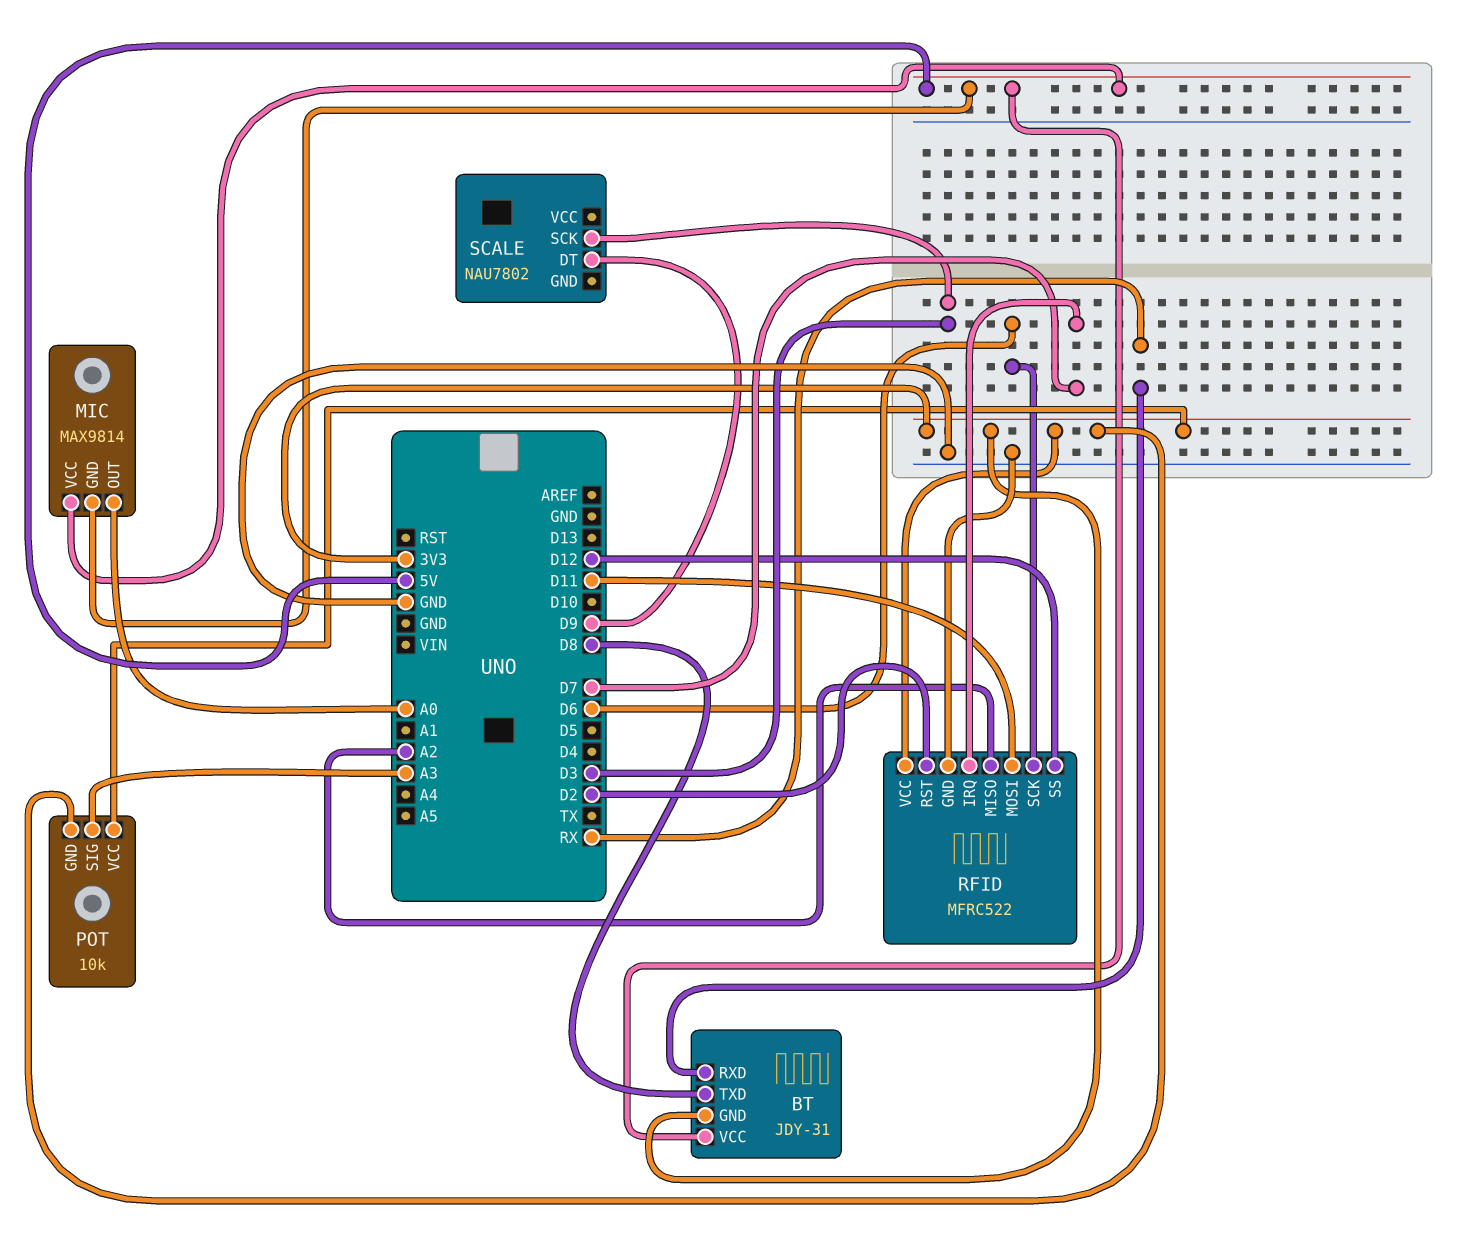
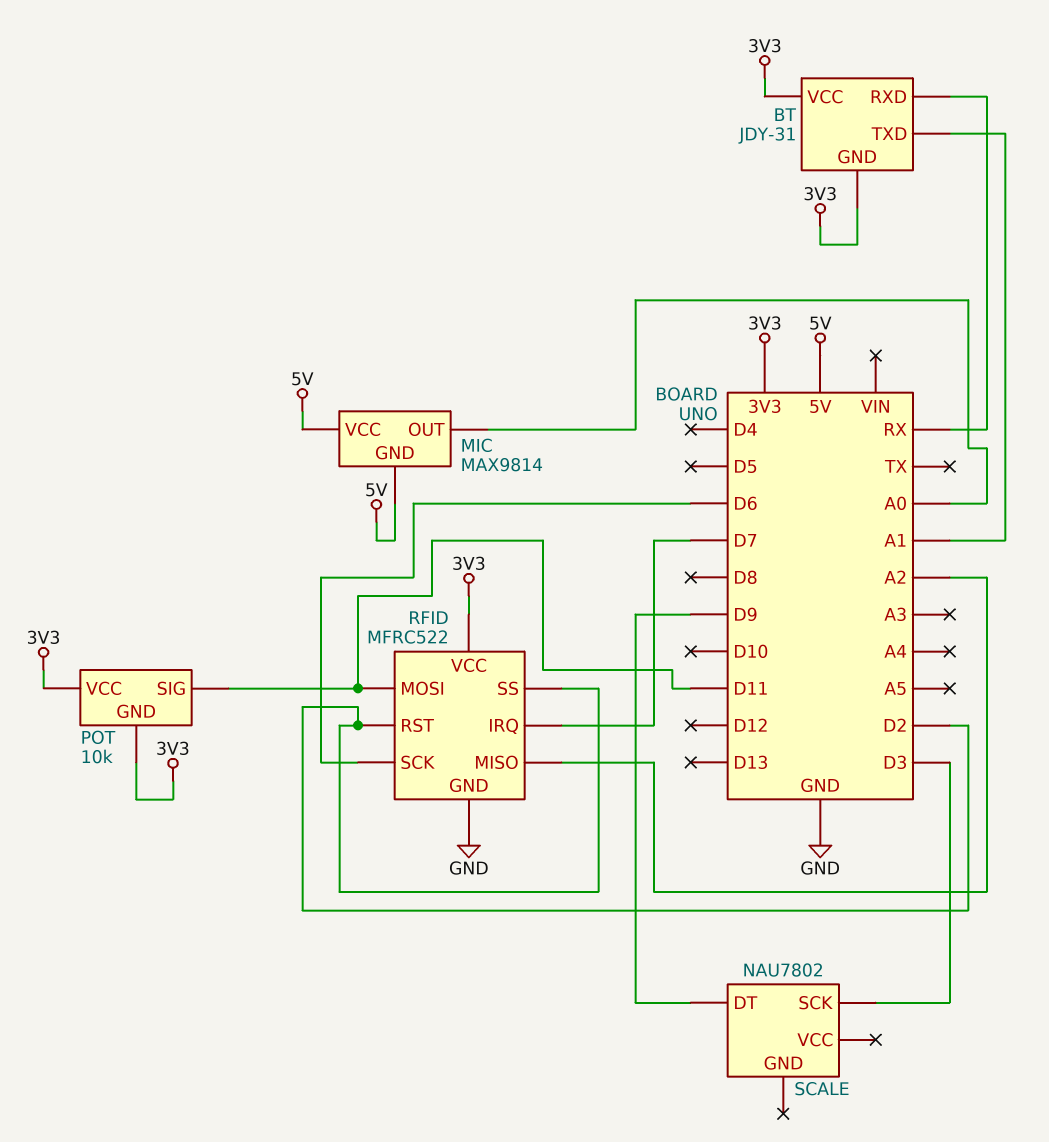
BT pin TXD: D8 -> A1
BT pin VCC: 5V -> 3V3
POT pin SIG: A3 -> D11
RFID pin SS: D12 -> D2

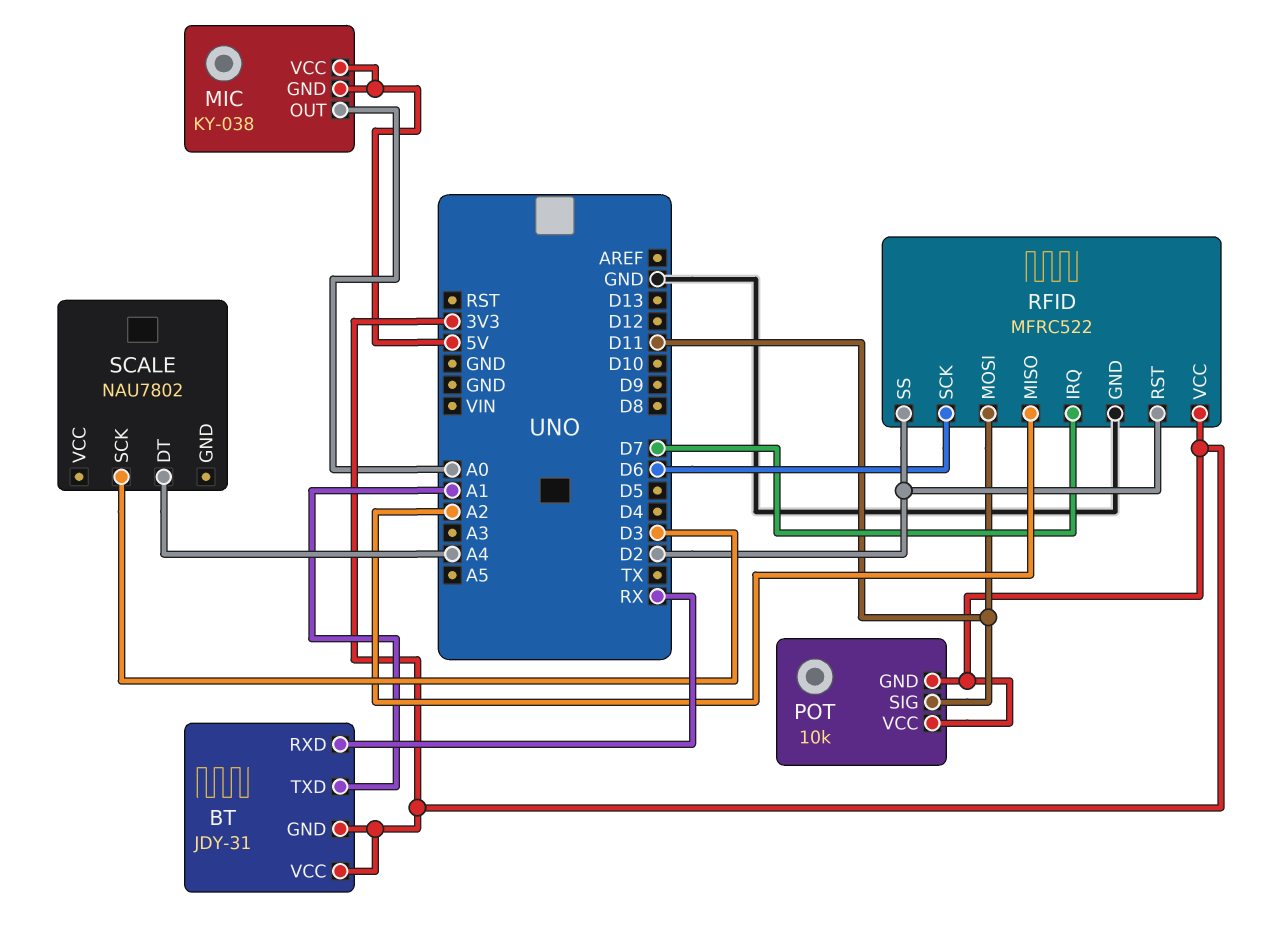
MIC: MAX9814 -> KY-038
SCALE pin DT: D9 -> A4

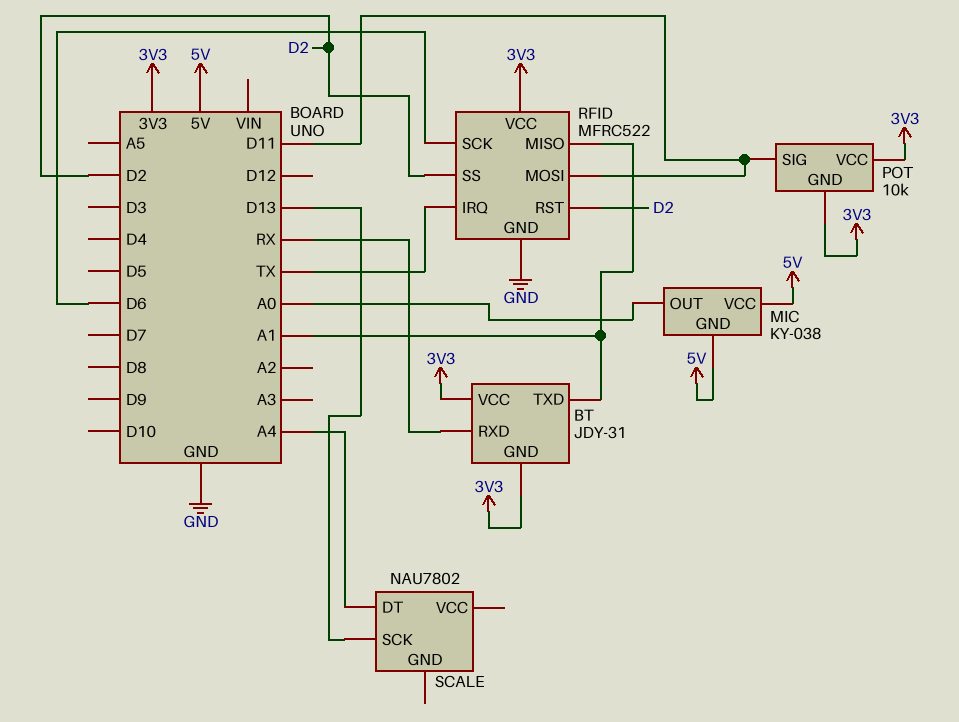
RFID pin IRQ: D7 -> TX
RFID pin MISO: A2 -> A1
SCALE pin SCK: D3 -> D13

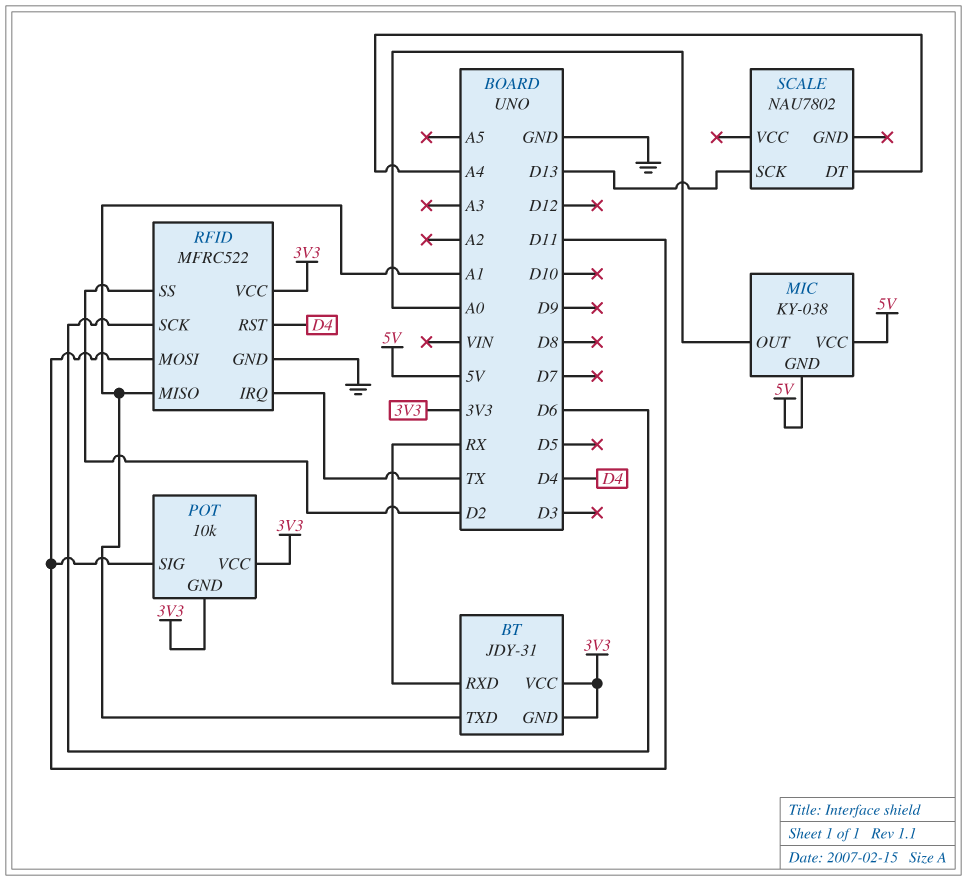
RFID pin RST: D2 -> D4

